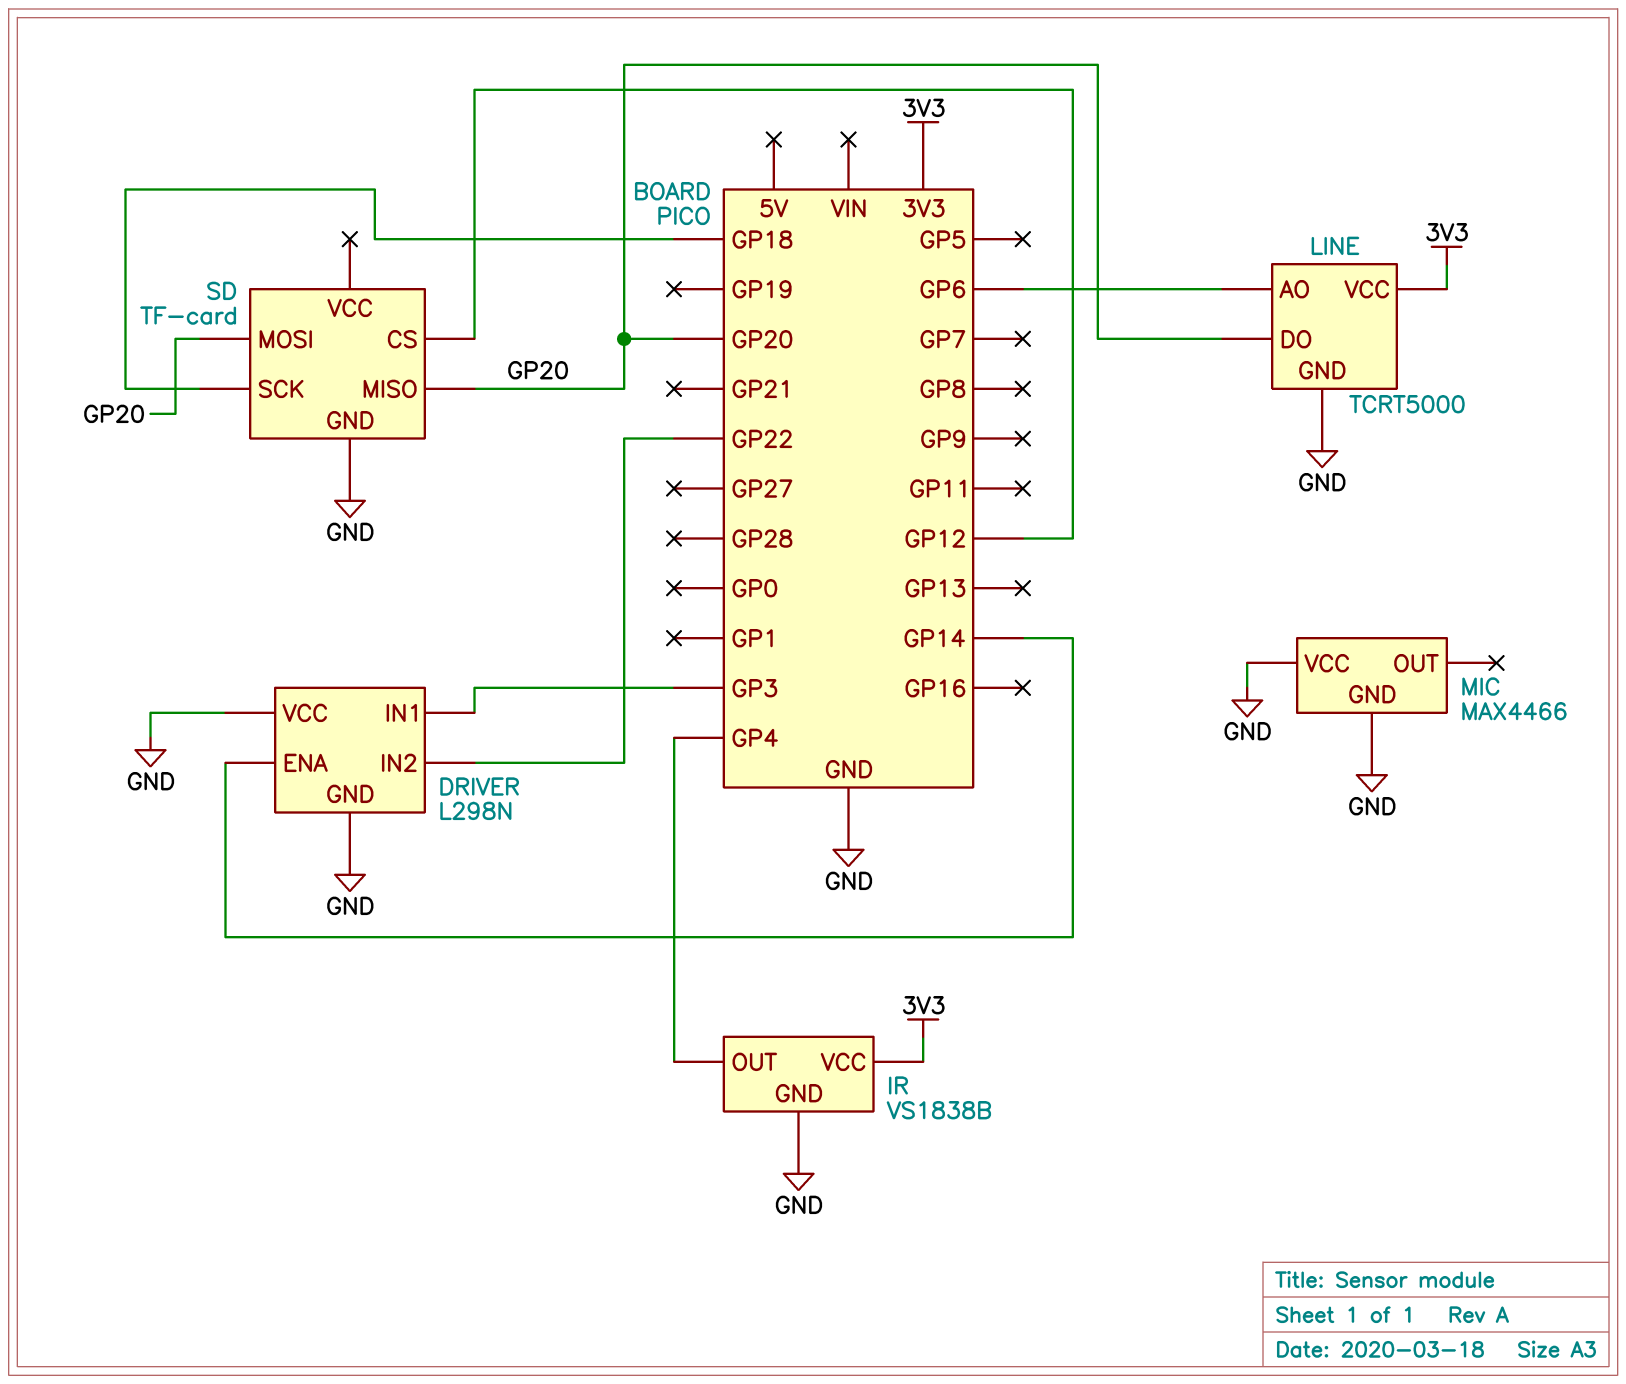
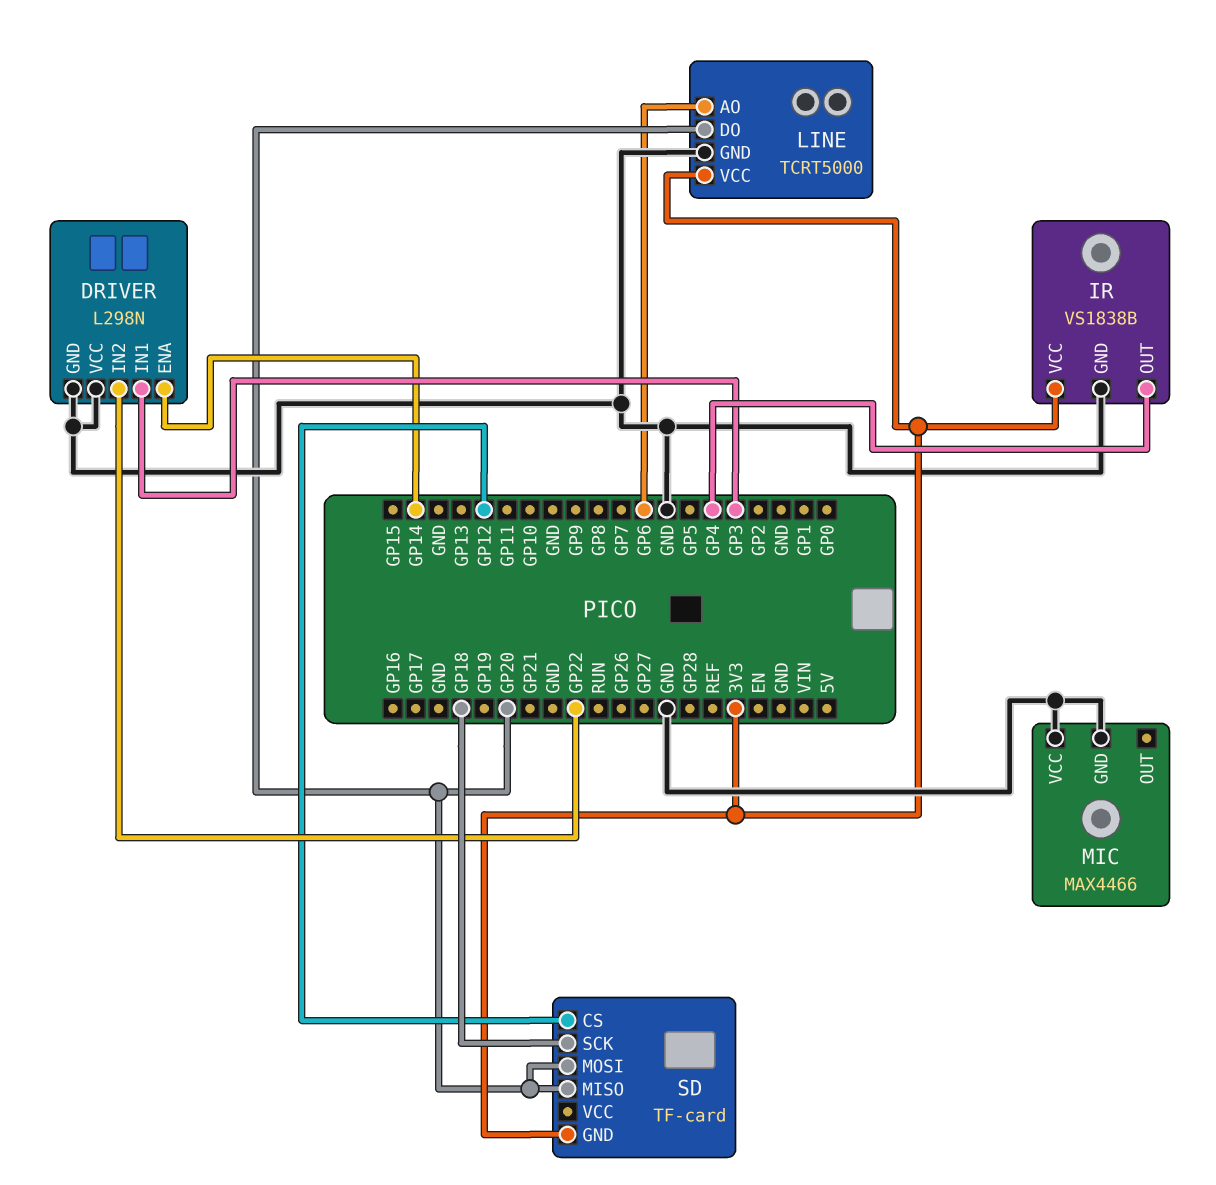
SD pin GND: GND -> 3V3

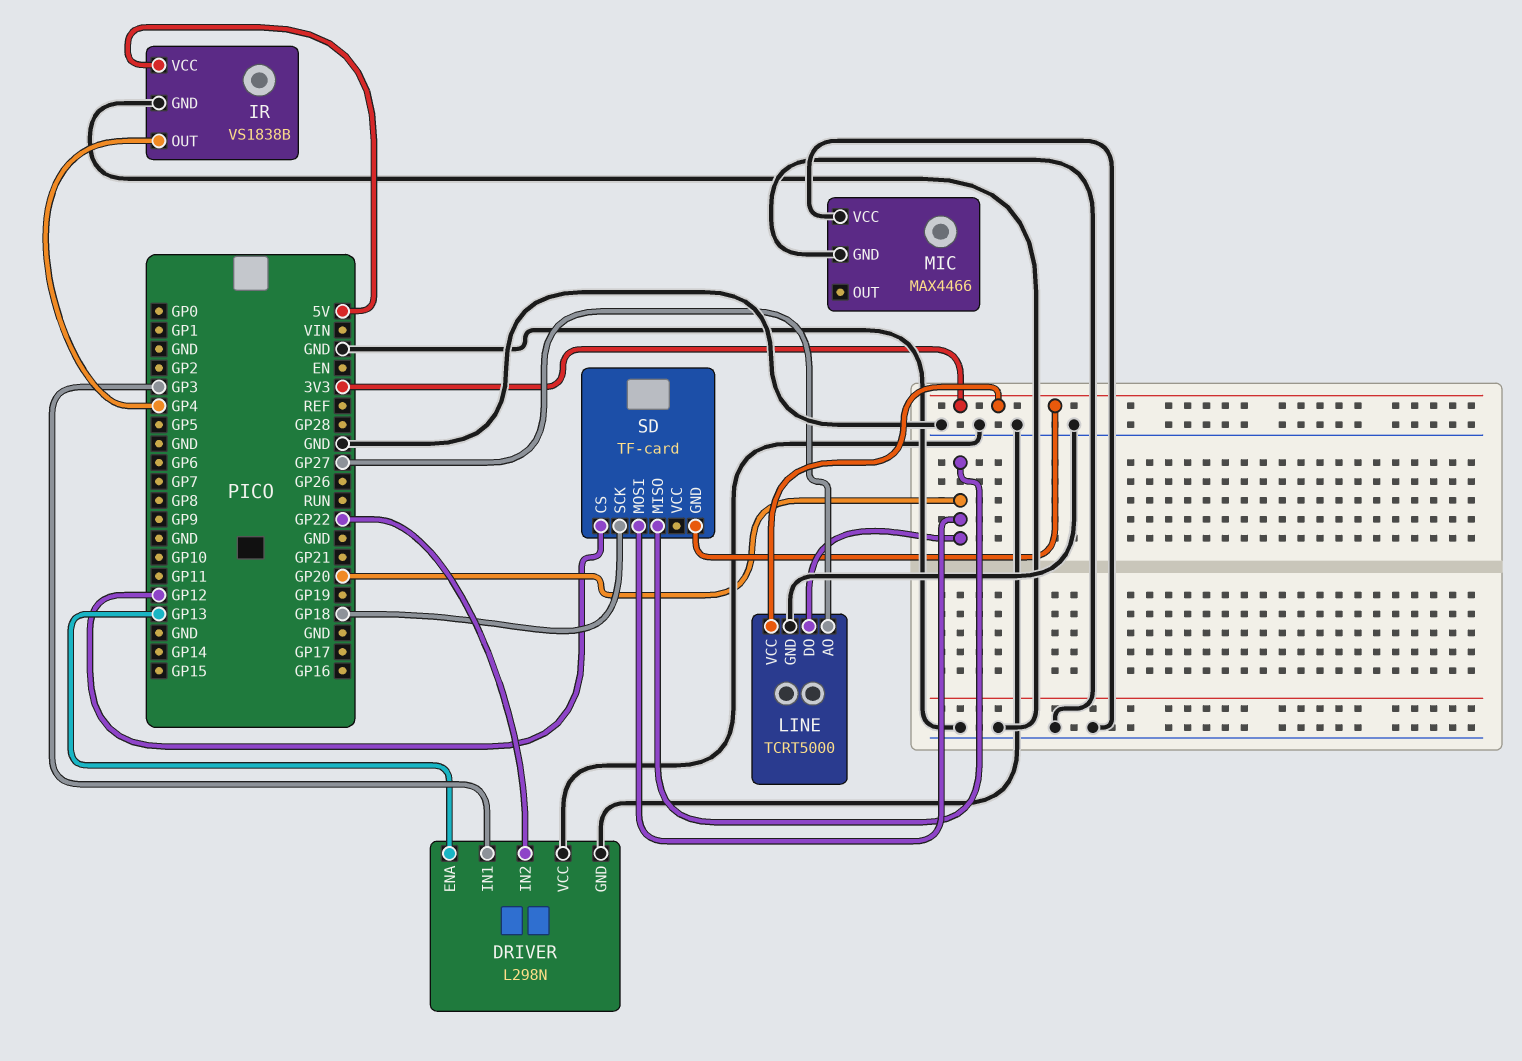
DRIVER pin ENA: GP14 -> GP13
IR pin VCC: 3V3 -> 5V
LINE pin AO: GP6 -> GP27

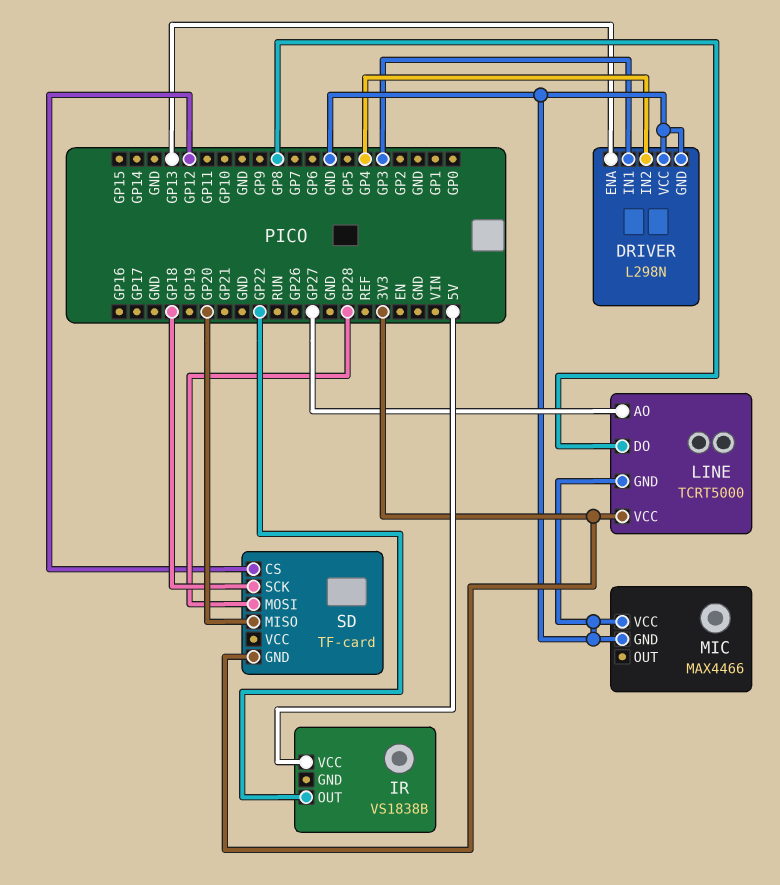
DRIVER pin IN2: GP22 -> GP4
IR pin GND: GND -> none
IR pin OUT: GP4 -> GP22
LINE pin DO: GP20 -> GP8
SD pin MOSI: GP20 -> GP28

